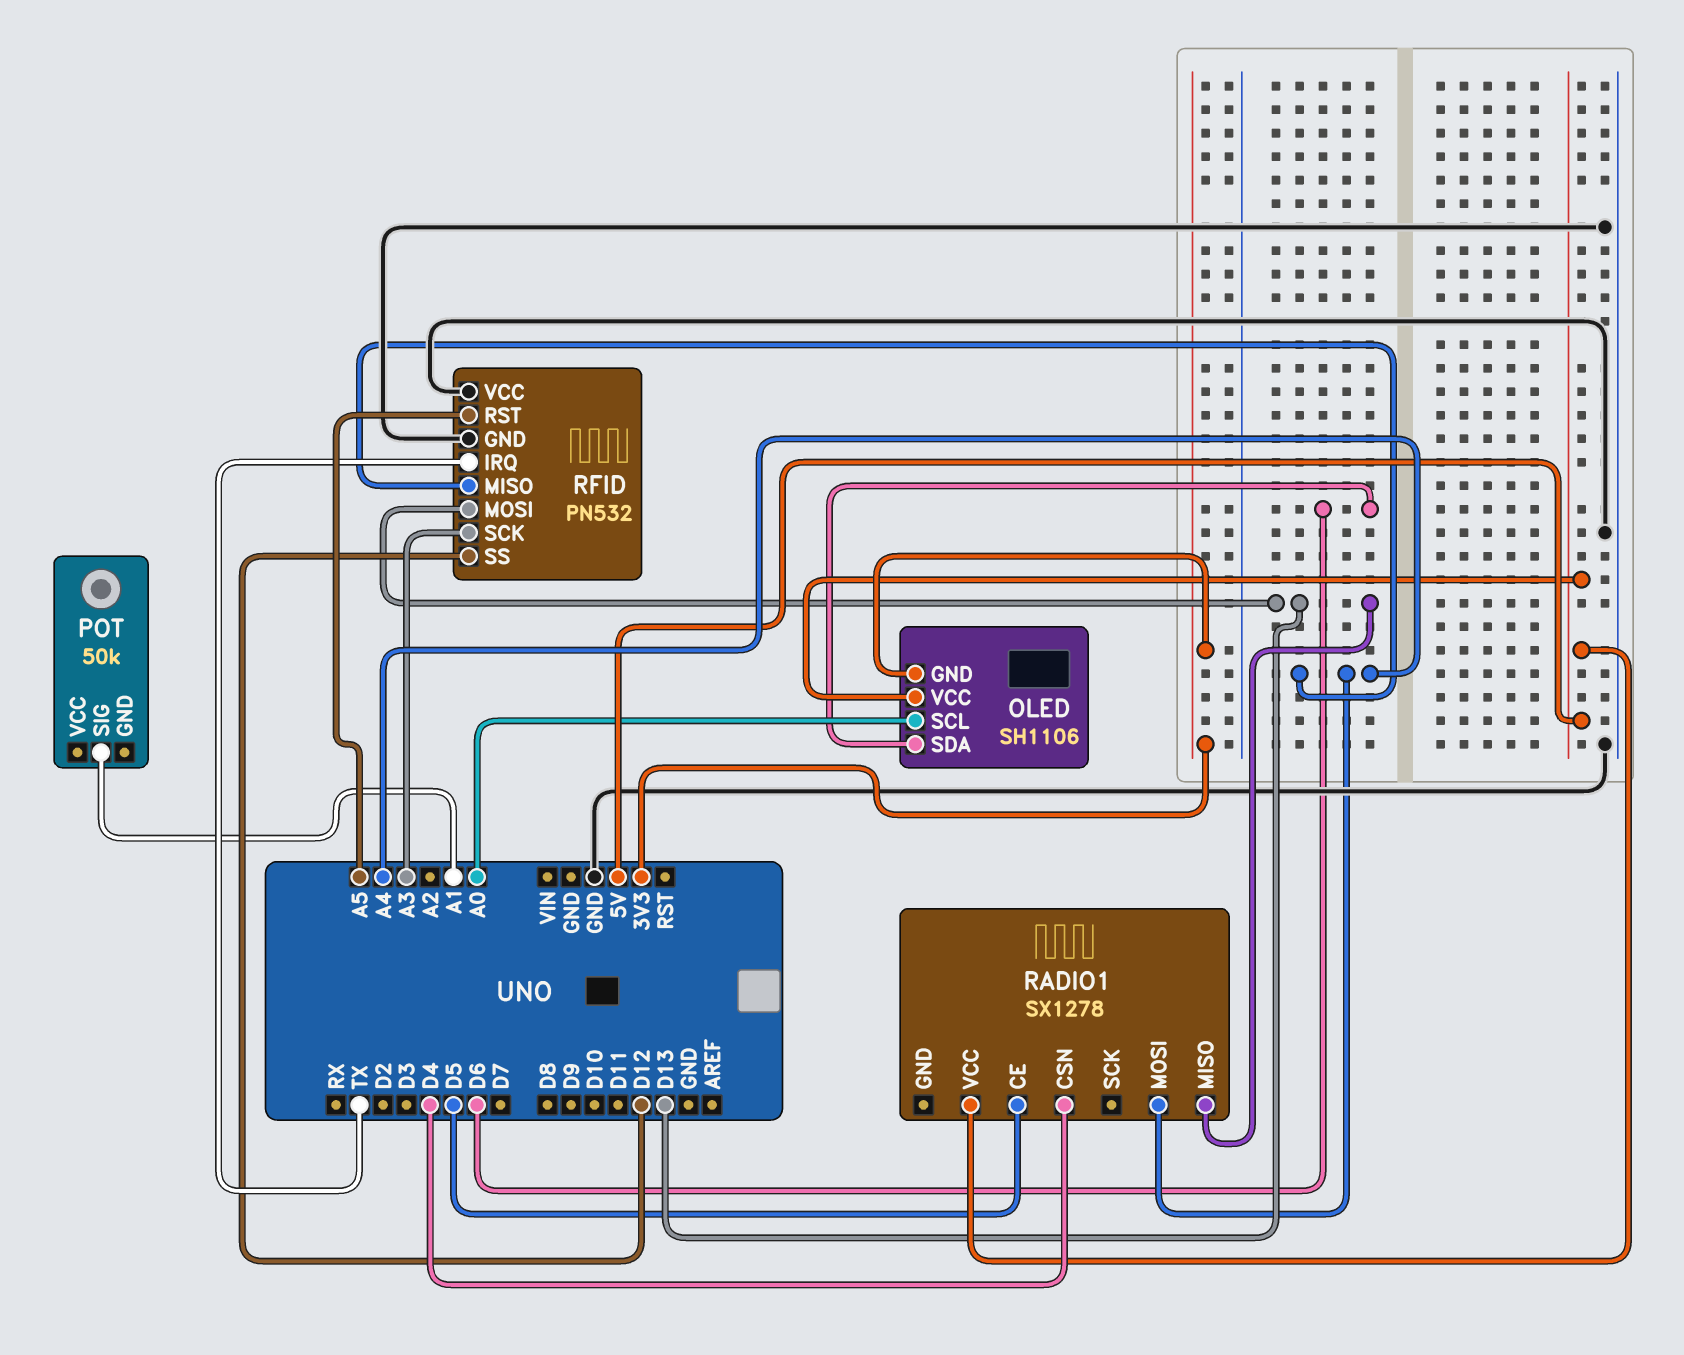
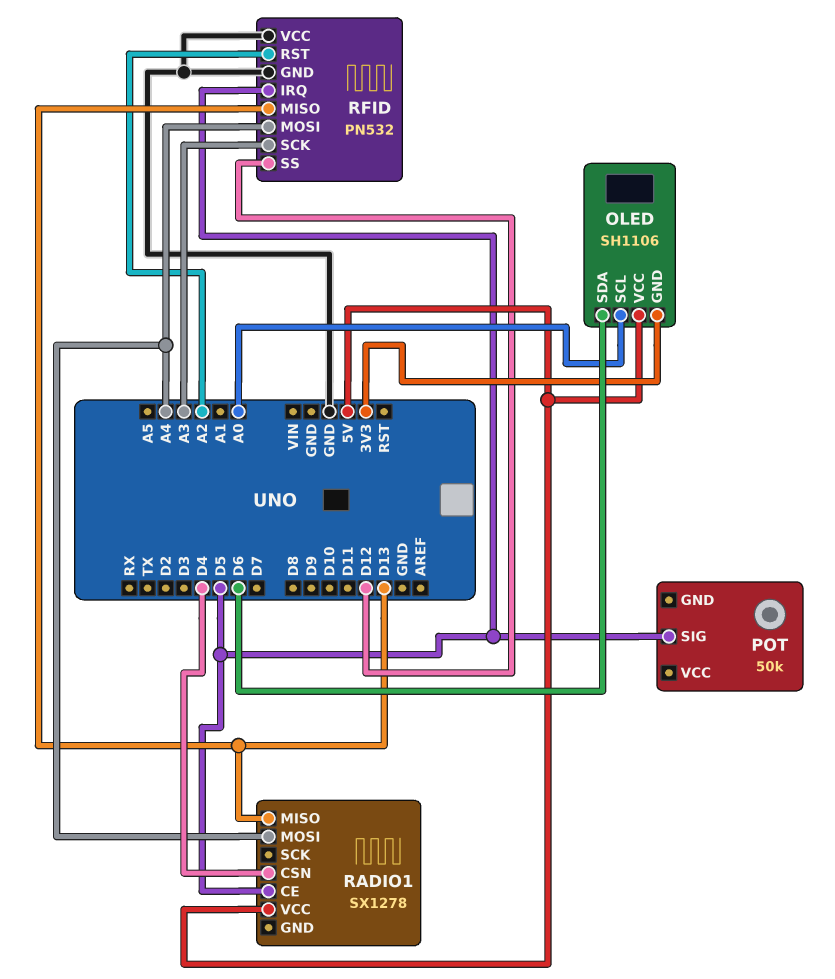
POT pin SIG: A1 -> D5
RFID pin IRQ: TX -> D5
RFID pin MISO: A4 -> D13
RFID pin MOSI: D13 -> A4
RFID pin RST: A5 -> A2

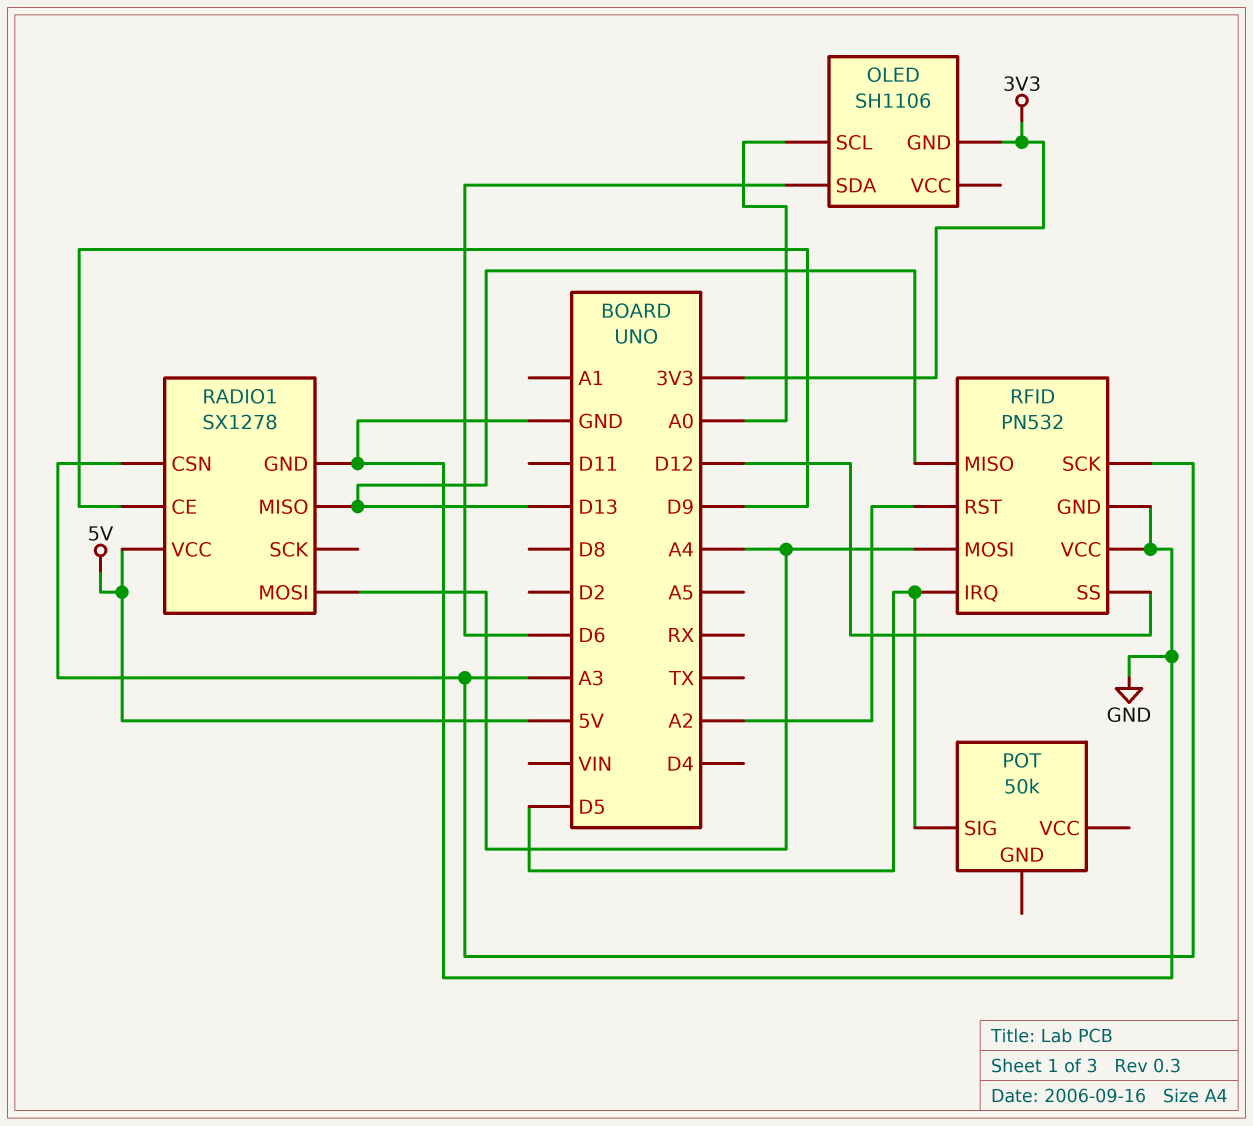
OLED pin VCC: 5V -> none
RADIO1 pin CE: D5 -> D9
RADIO1 pin CSN: D4 -> A3
RADIO1 pin GND: none -> GND

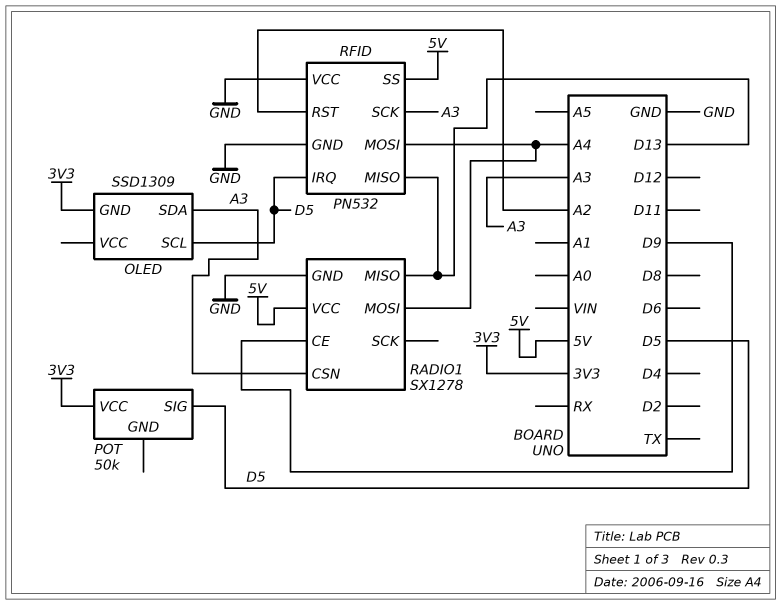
OLED: SH1106 -> SSD1309
OLED pin SCL: A0 -> D5
OLED pin SDA: D6 -> A3
POT pin VCC: none -> 3V3
RFID pin SS: D12 -> 5V

